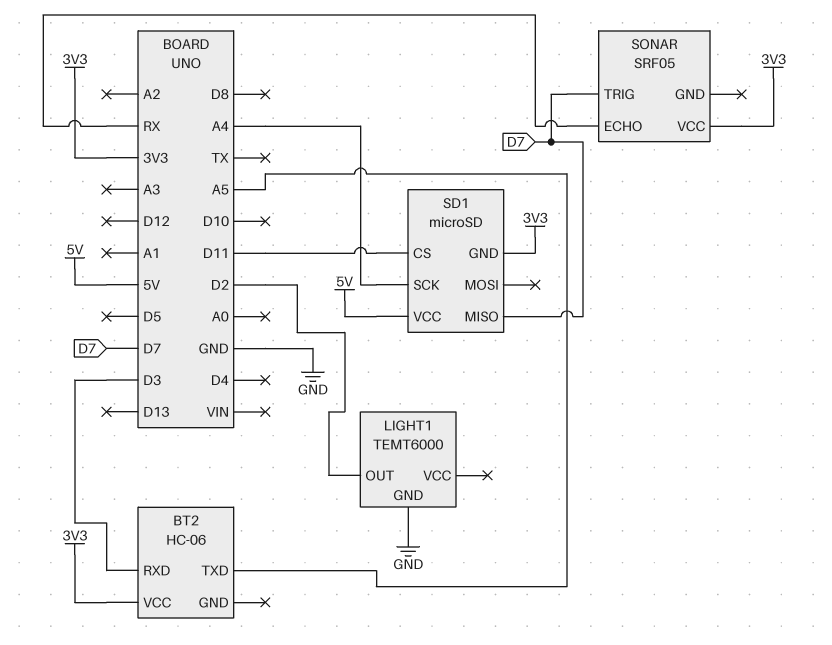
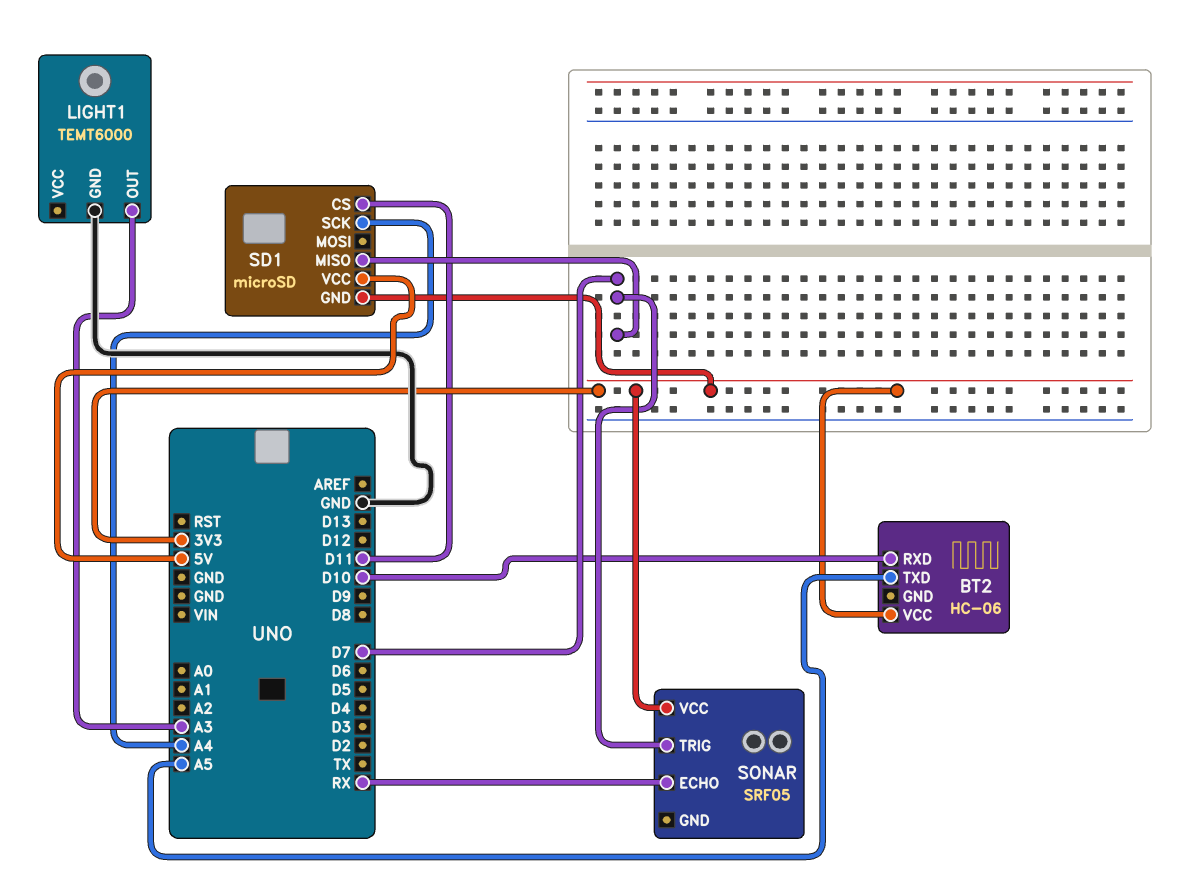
BT2 pin RXD: D3 -> D10
LIGHT1 pin OUT: D2 -> A3

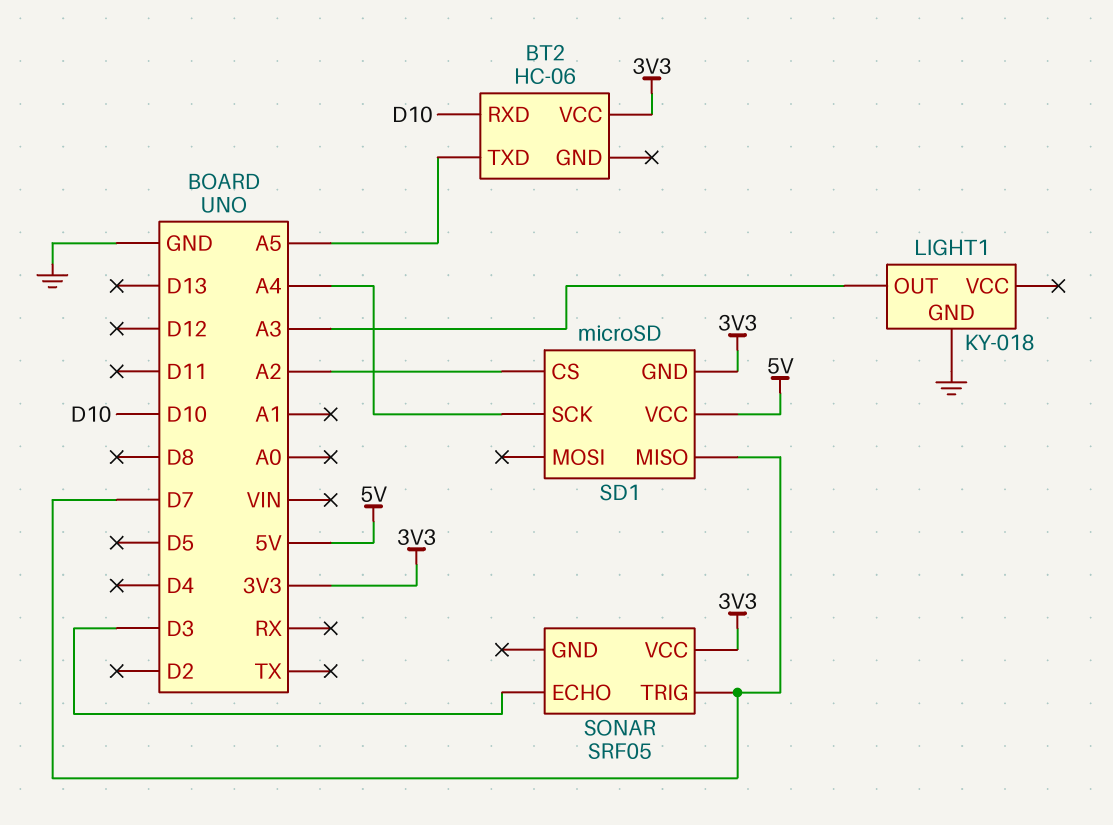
LIGHT1: TEMT6000 -> KY-018
SD1 pin CS: D11 -> A2
SONAR pin ECHO: RX -> D3

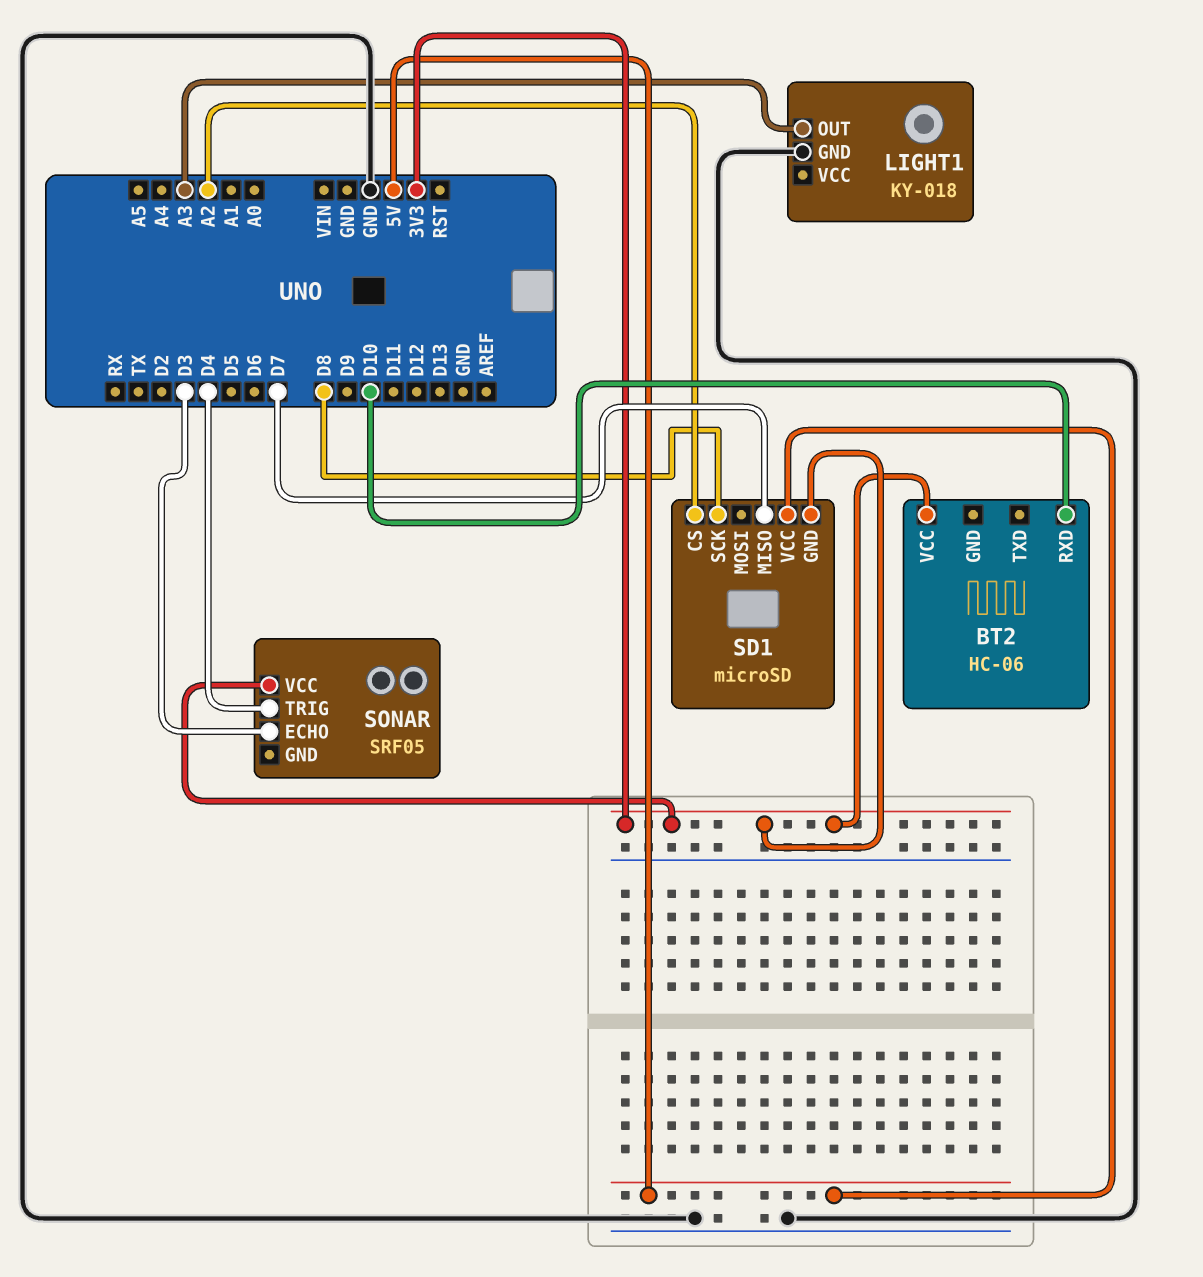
BT2 pin TXD: A5 -> none
SD1 pin SCK: A4 -> D8
SONAR pin TRIG: D7 -> D4

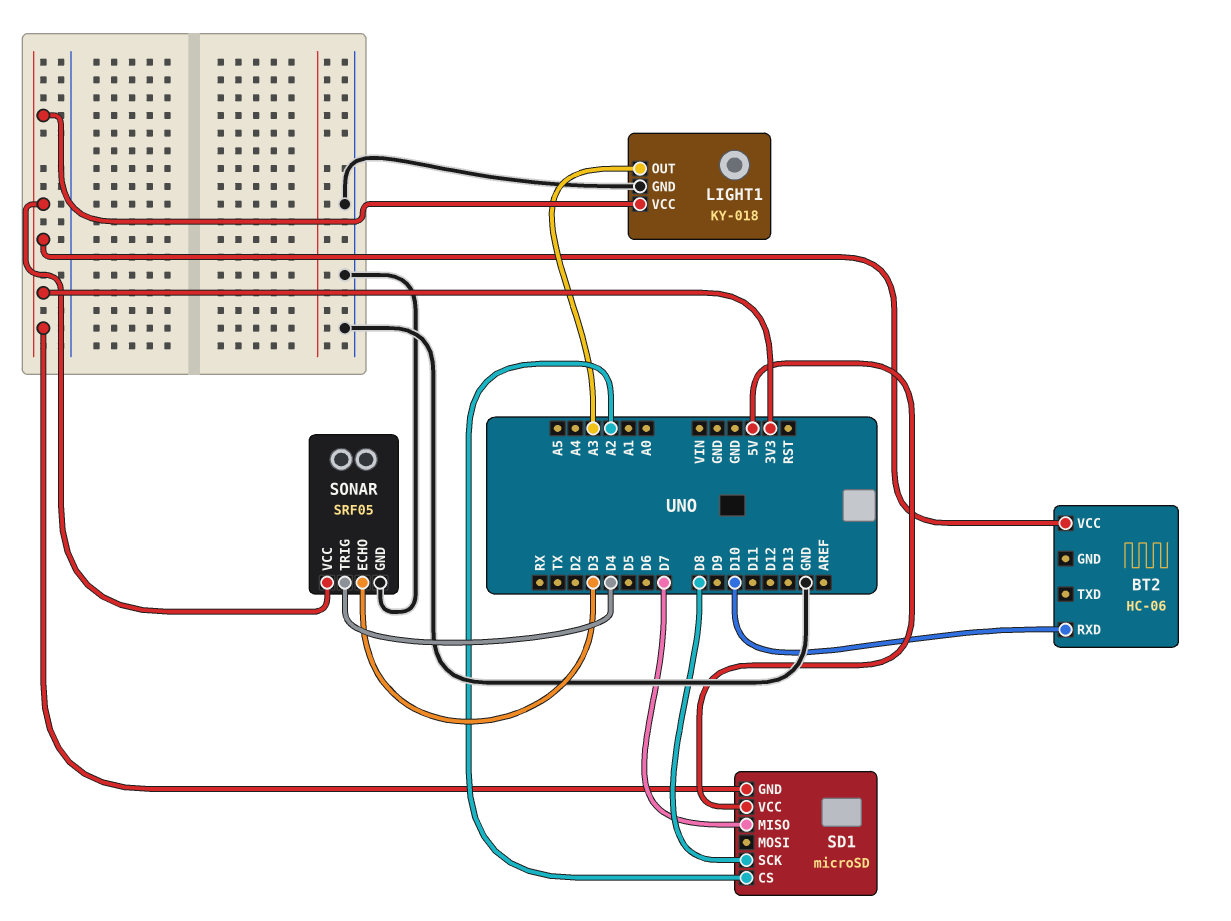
LIGHT1 pin VCC: none -> 3V3
SONAR pin GND: none -> GND

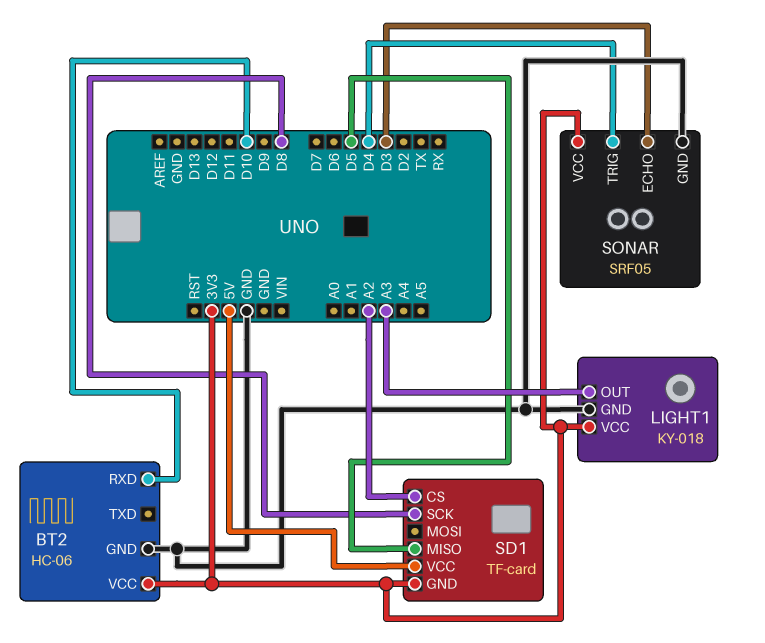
BT2 pin GND: none -> GND
SD1: microSD -> TF-card
SD1 pin MISO: D7 -> D5

